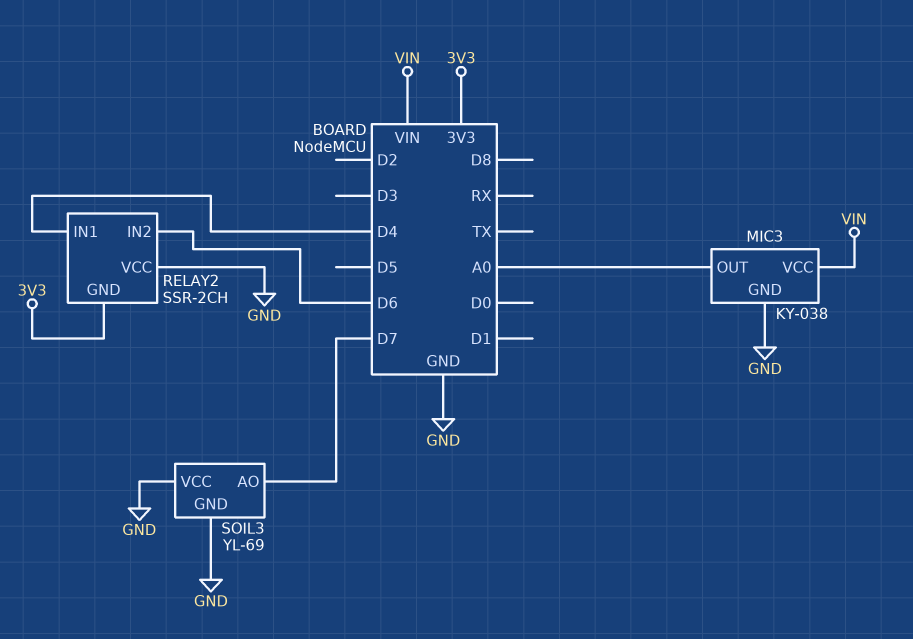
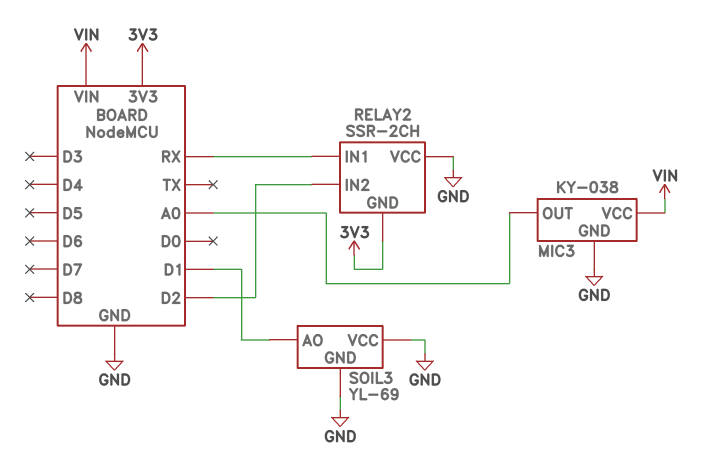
RELAY2 pin IN1: D4 -> RX
RELAY2 pin IN2: D6 -> D2
SOIL3 pin AO: D7 -> D1

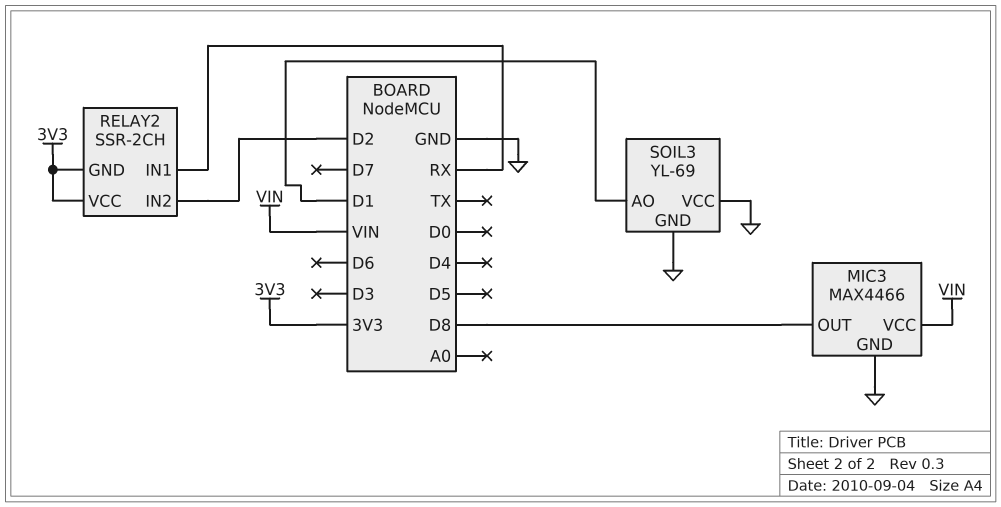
MIC3: KY-038 -> MAX4466
MIC3 pin OUT: A0 -> D8
RELAY2 pin VCC: GND -> 3V3

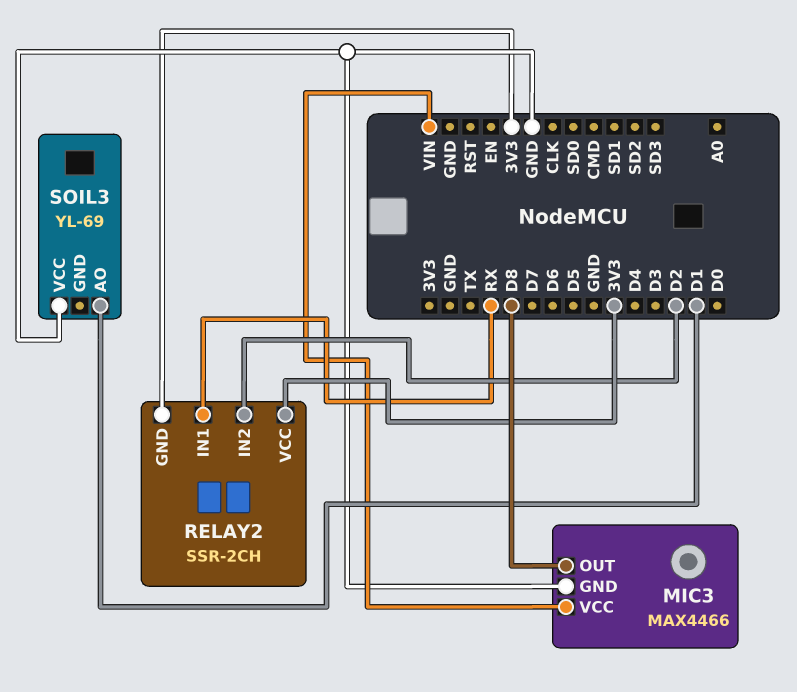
SOIL3 pin GND: GND -> none

